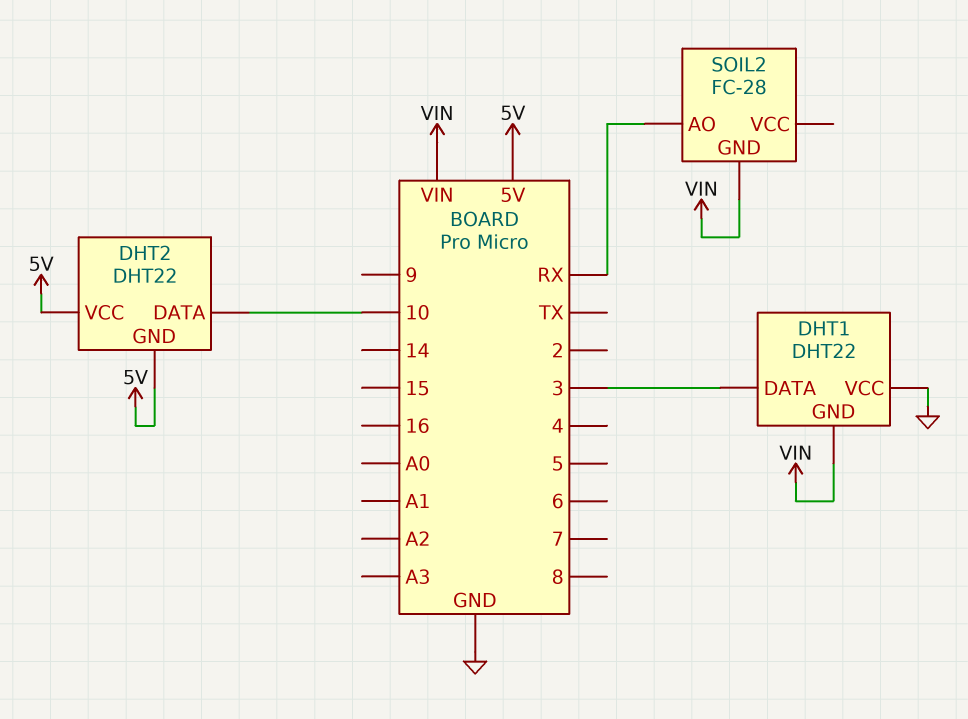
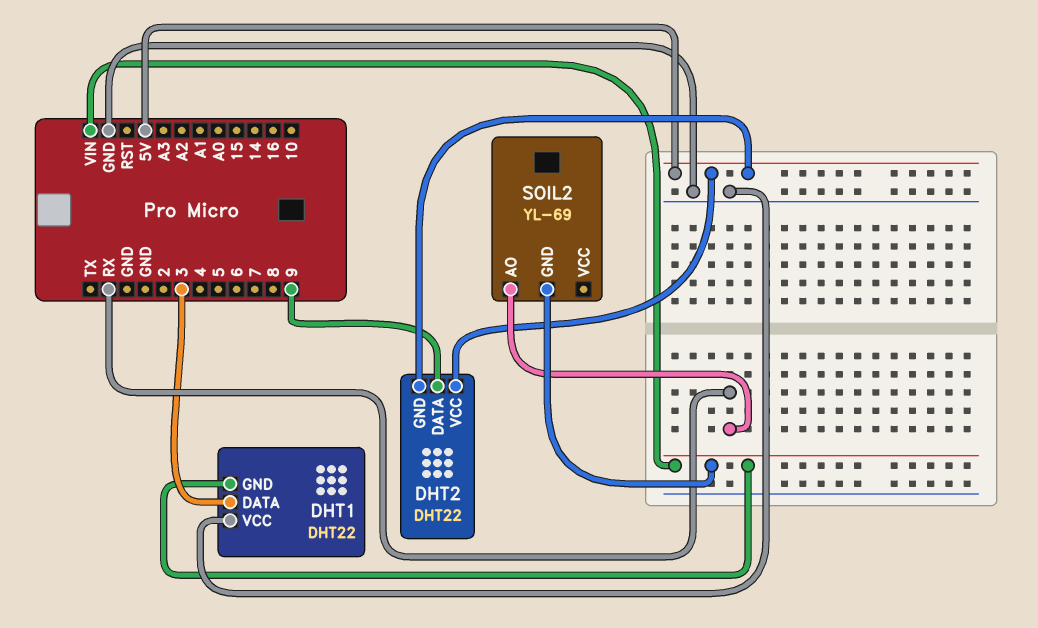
DHT2 pin DATA: 10 -> 9
SOIL2: FC-28 -> YL-69

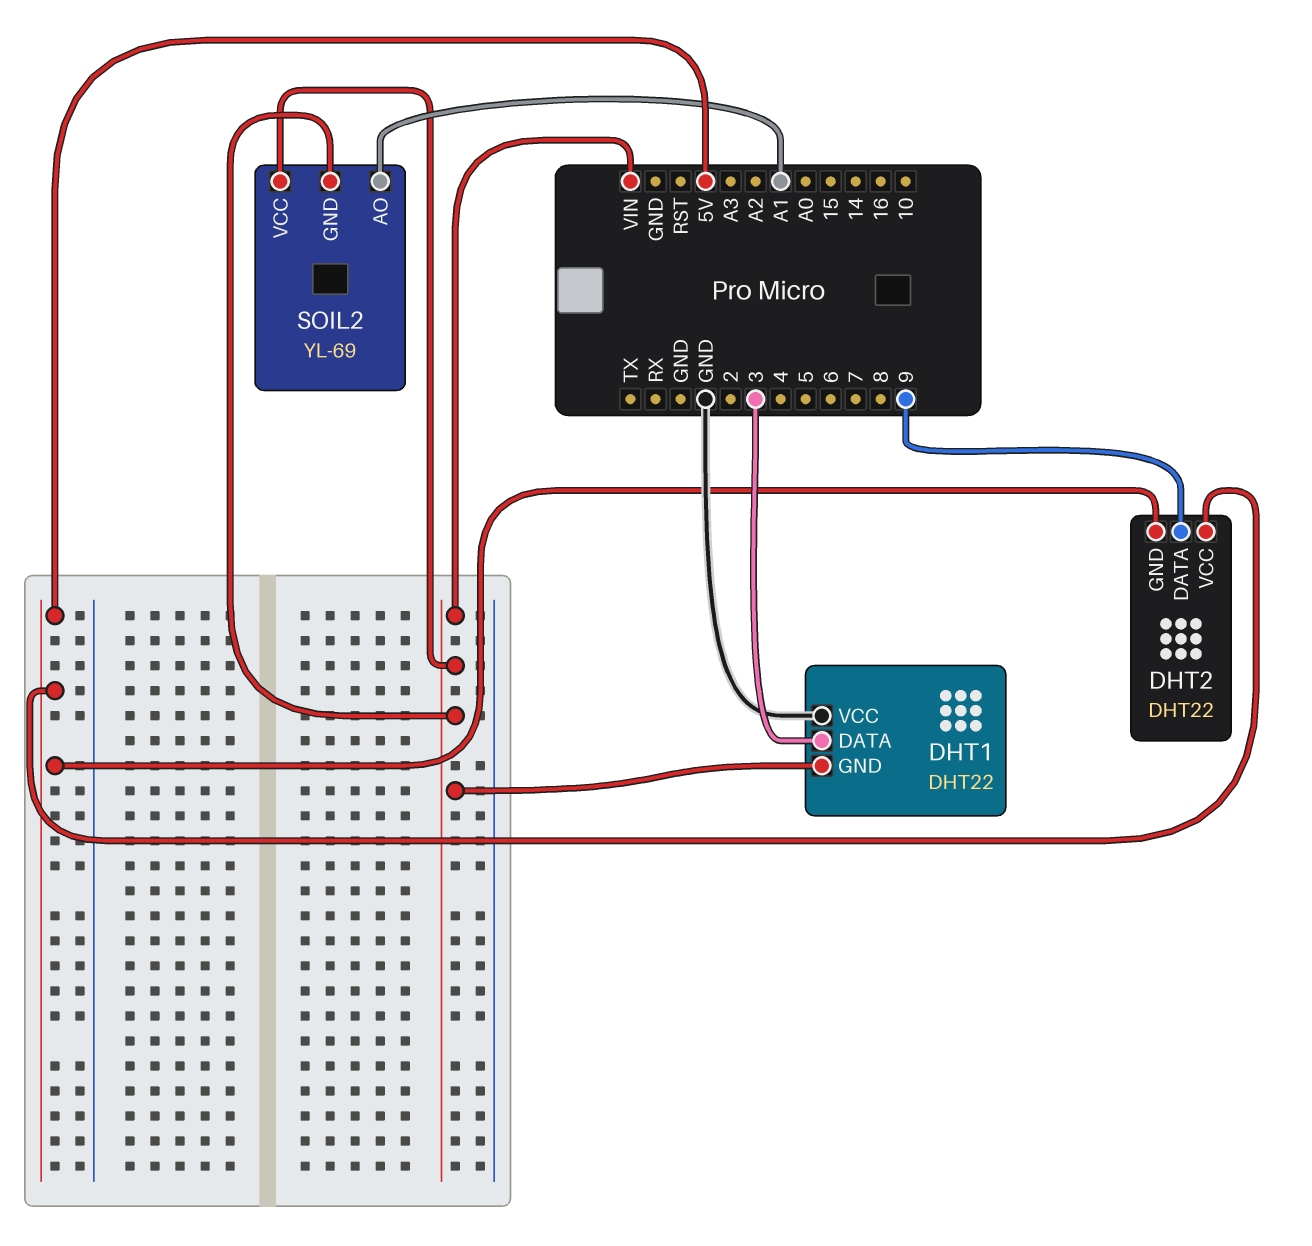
SOIL2 pin AO: RX -> A1
SOIL2 pin VCC: none -> VIN

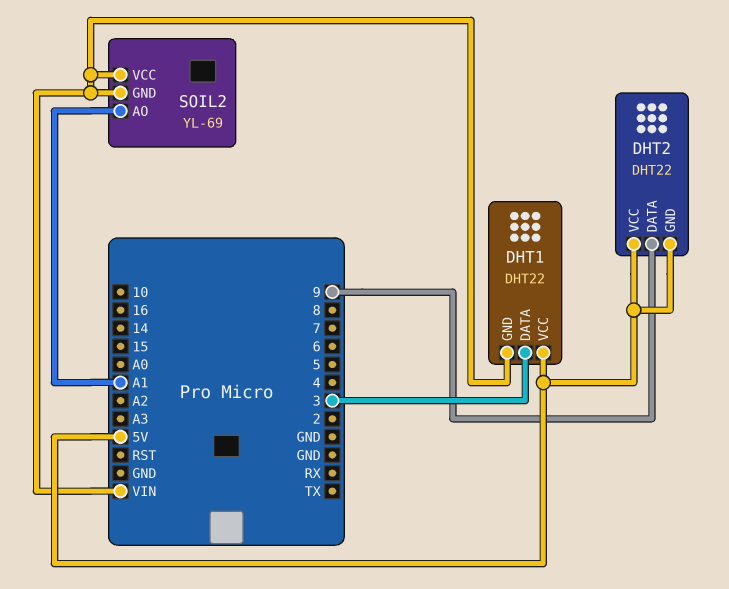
DHT1 pin VCC: GND -> 5V

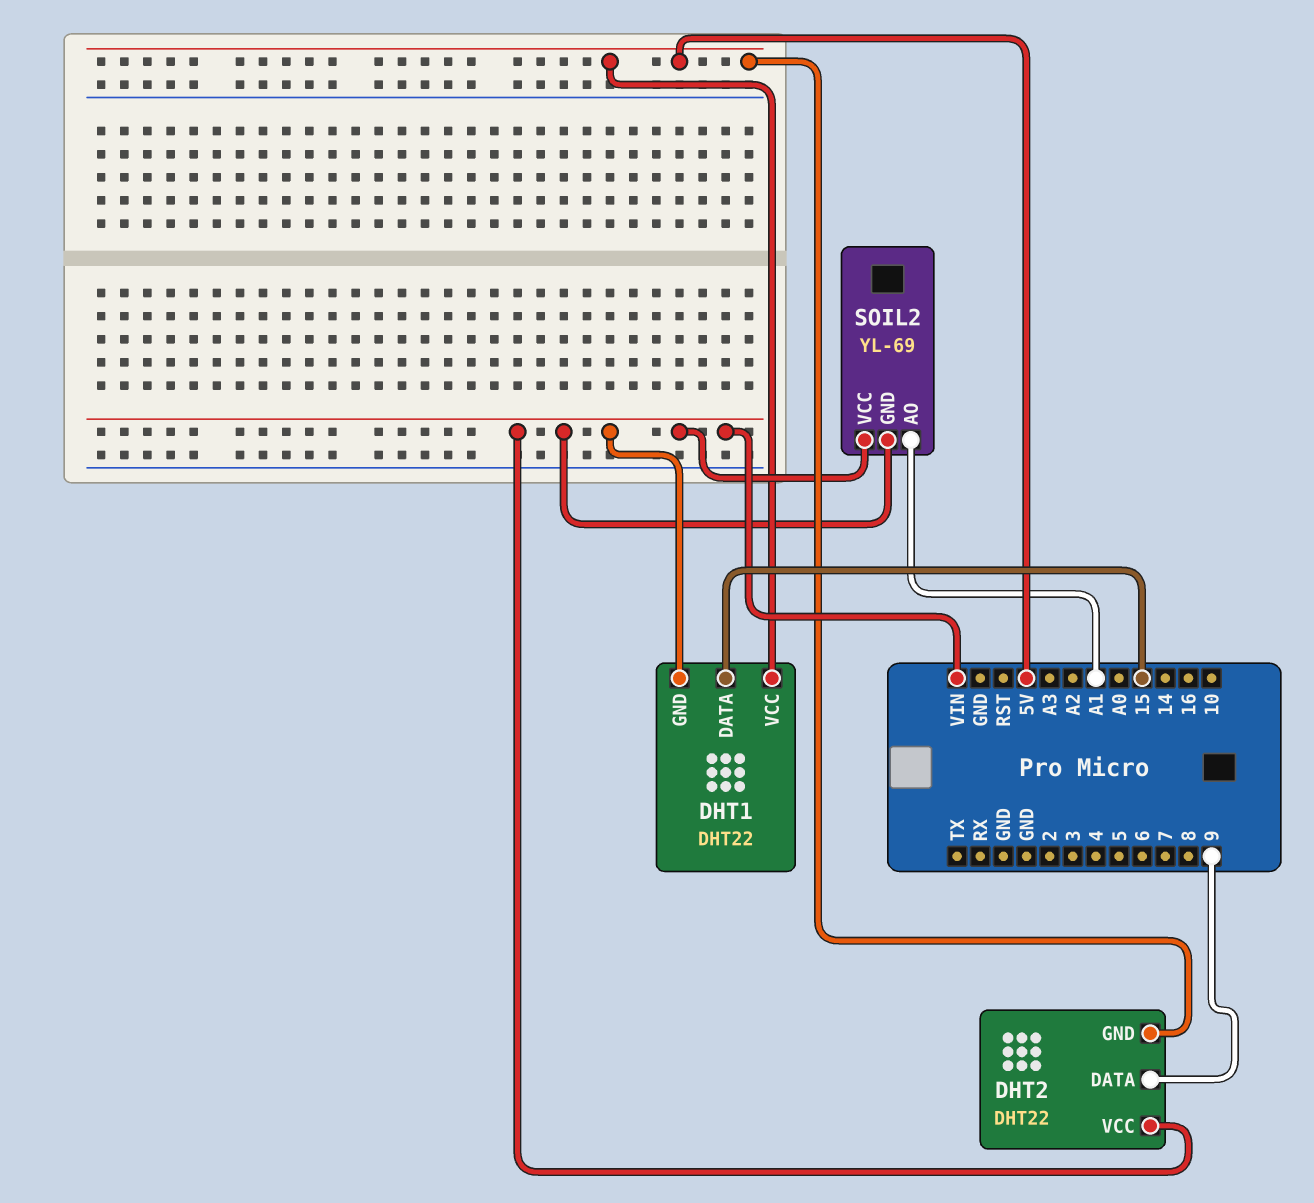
DHT1 pin DATA: 3 -> 15
DHT2 pin VCC: 5V -> VIN

